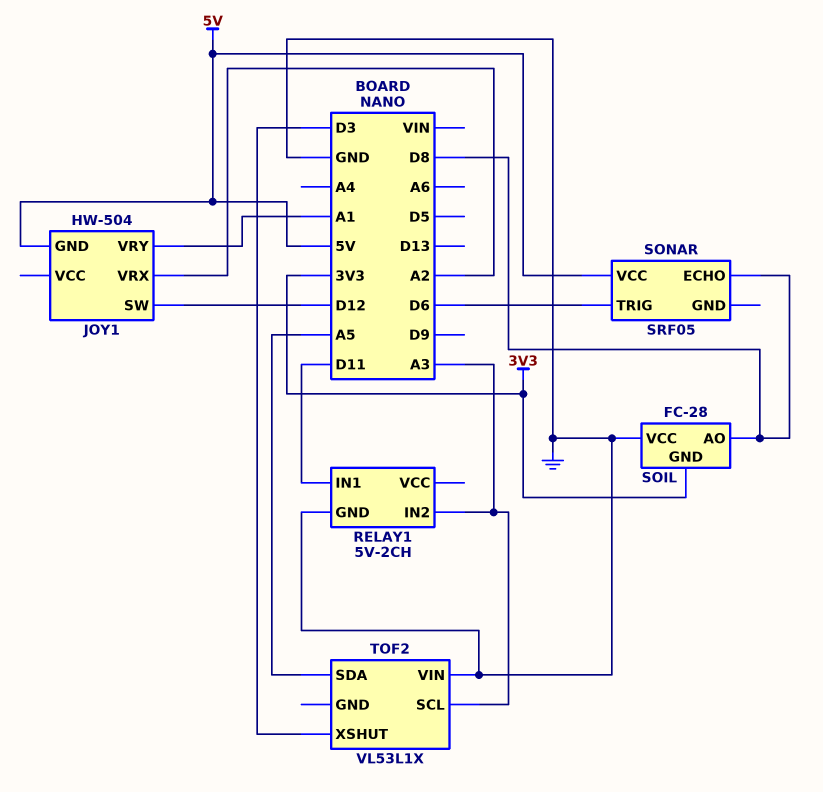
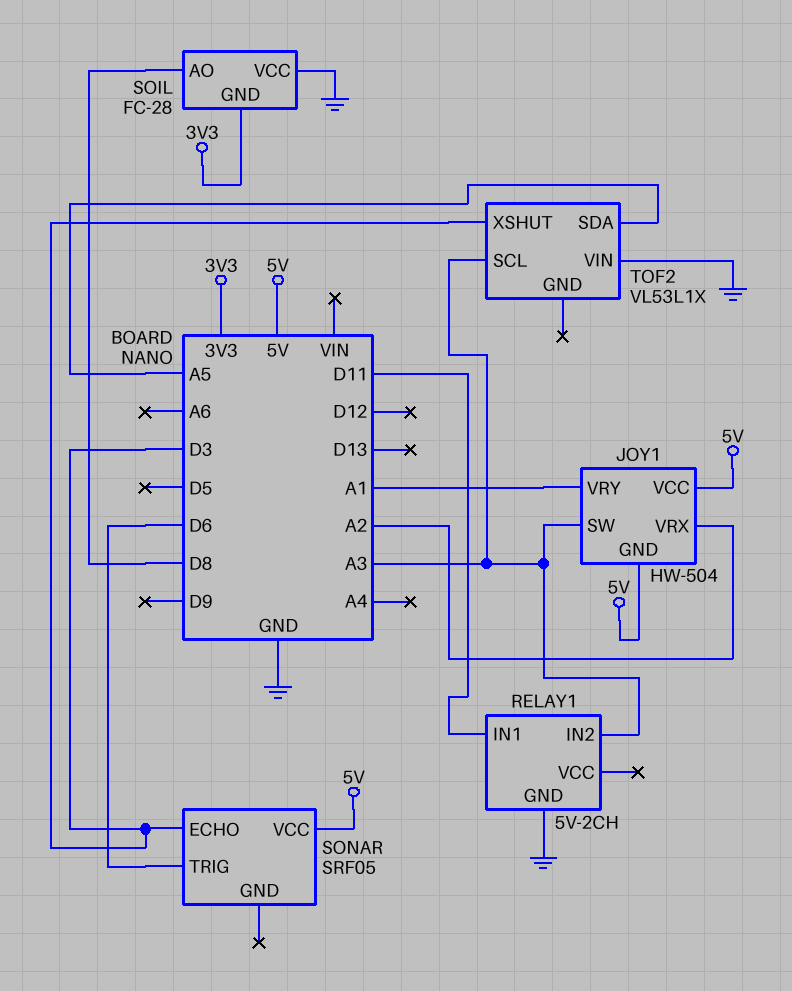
JOY1 pin SW: D12 -> A3
JOY1 pin VCC: none -> 5V
SONAR pin ECHO: D8 -> D3

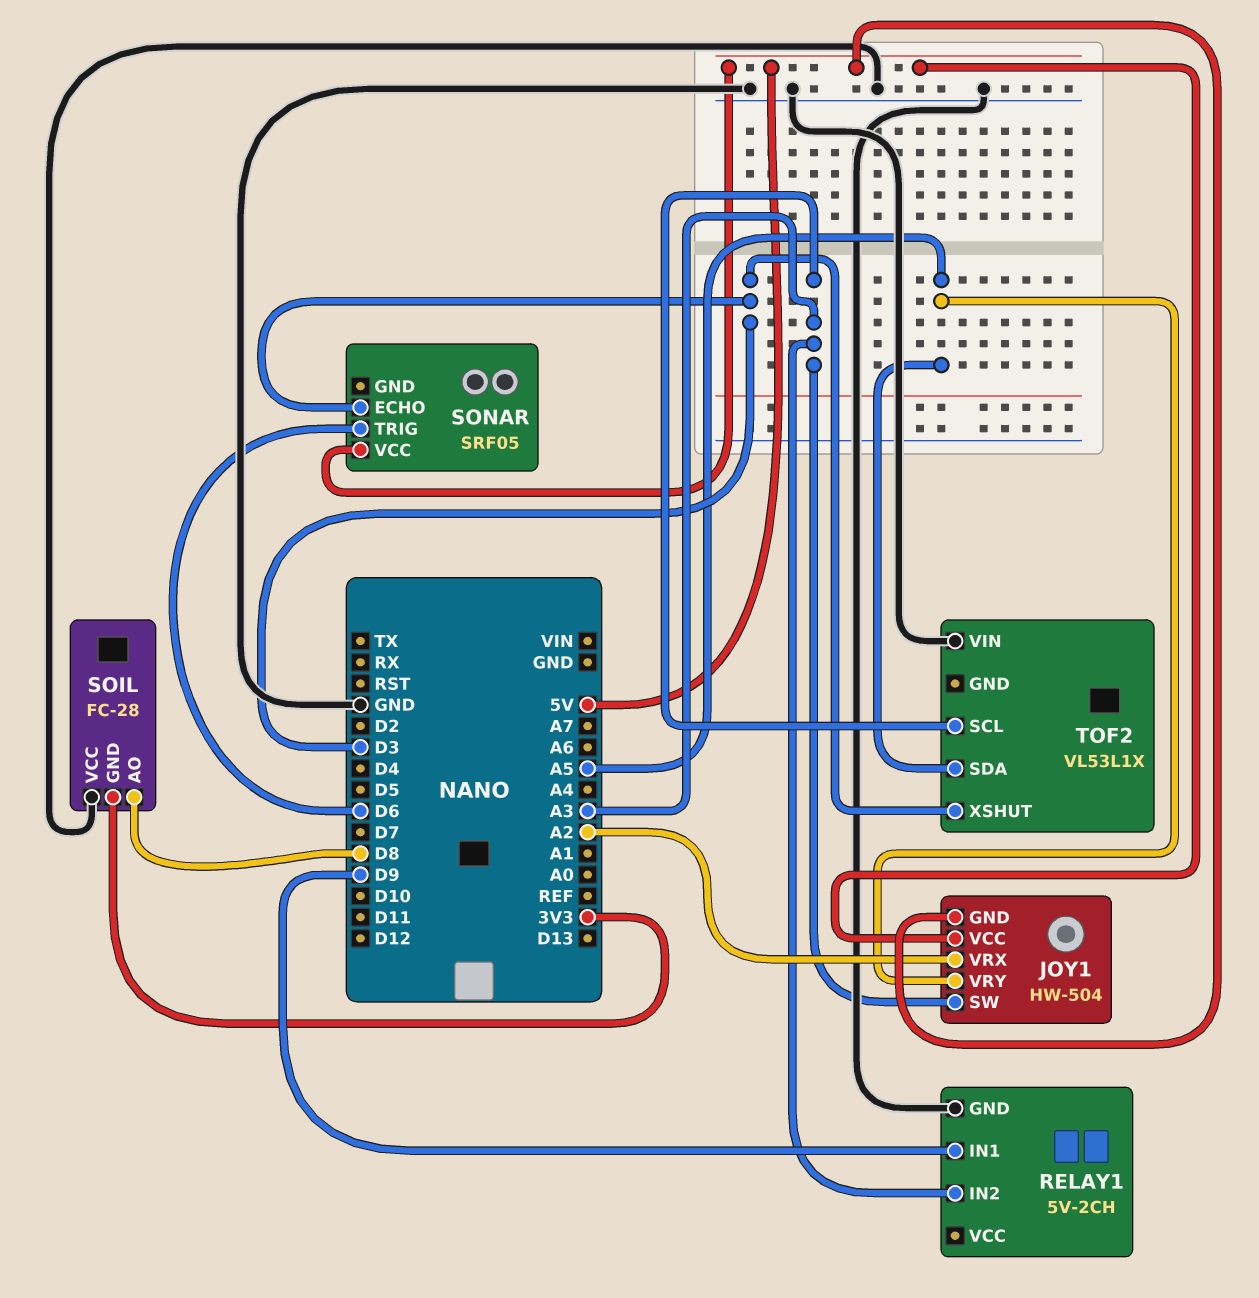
JOY1 pin VRY: A1 -> A5
RELAY1 pin IN1: D11 -> D9

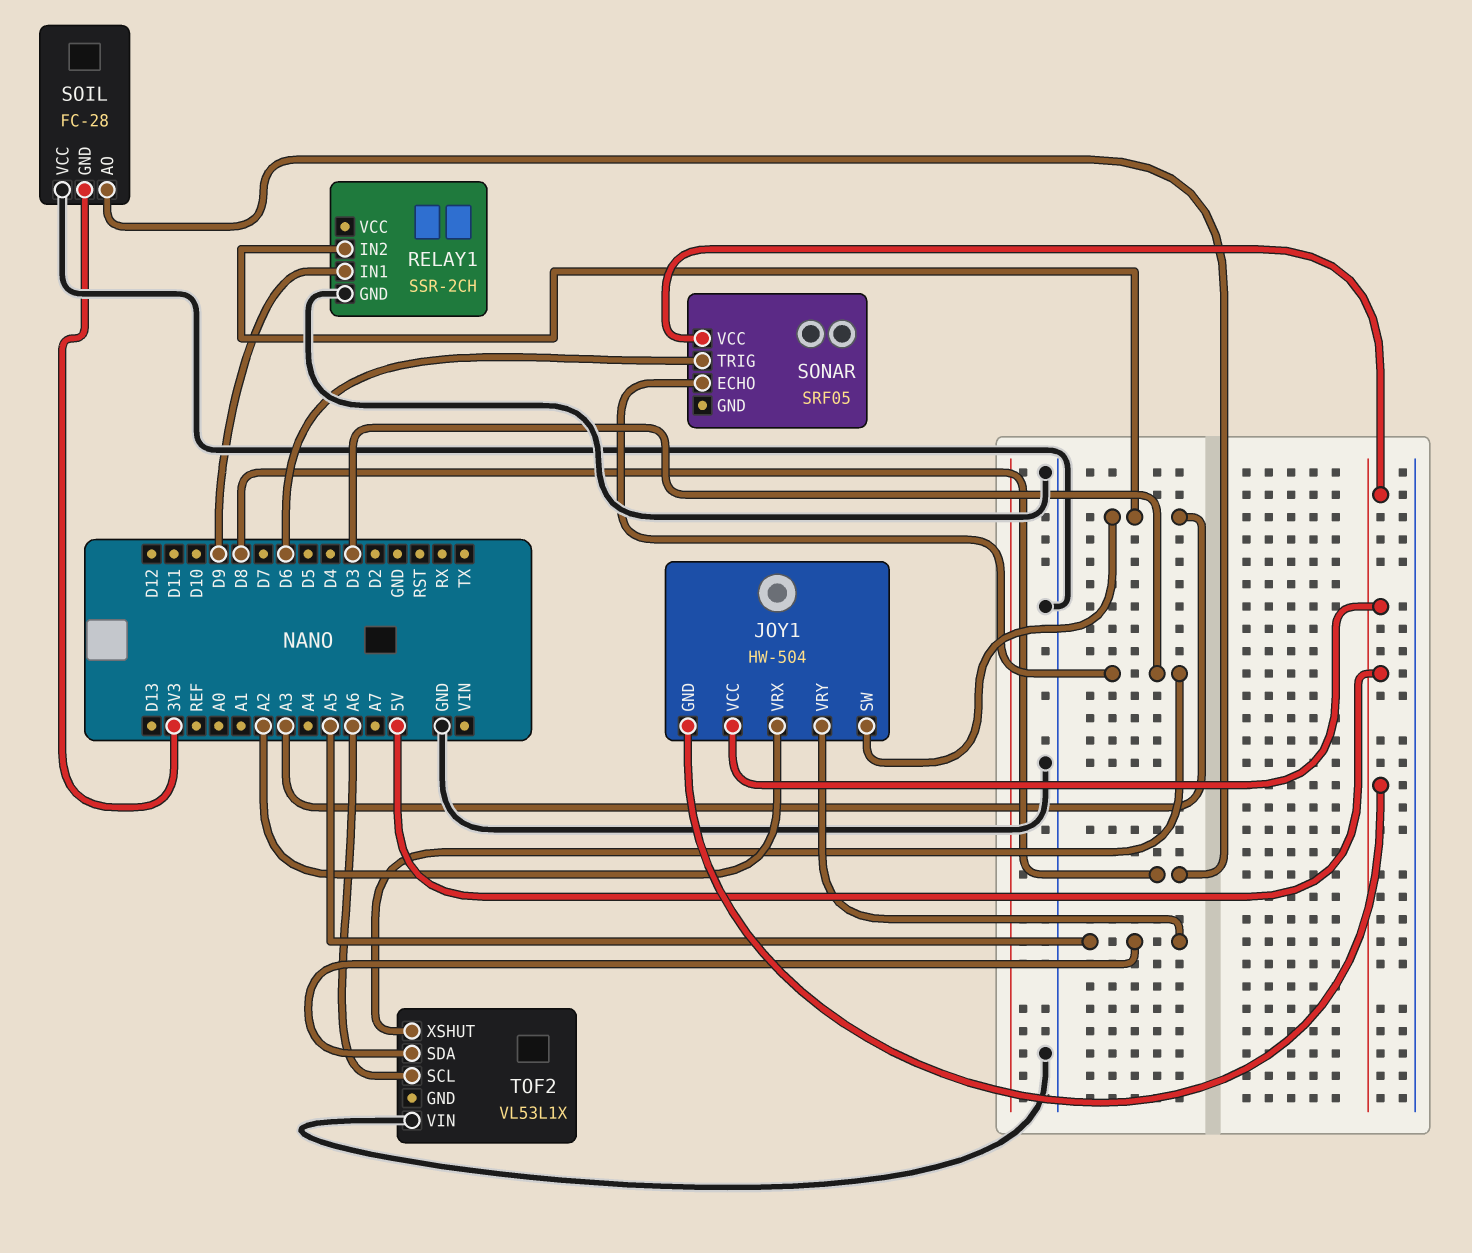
RELAY1: 5V-2CH -> SSR-2CH
TOF2 pin SCL: A3 -> A6

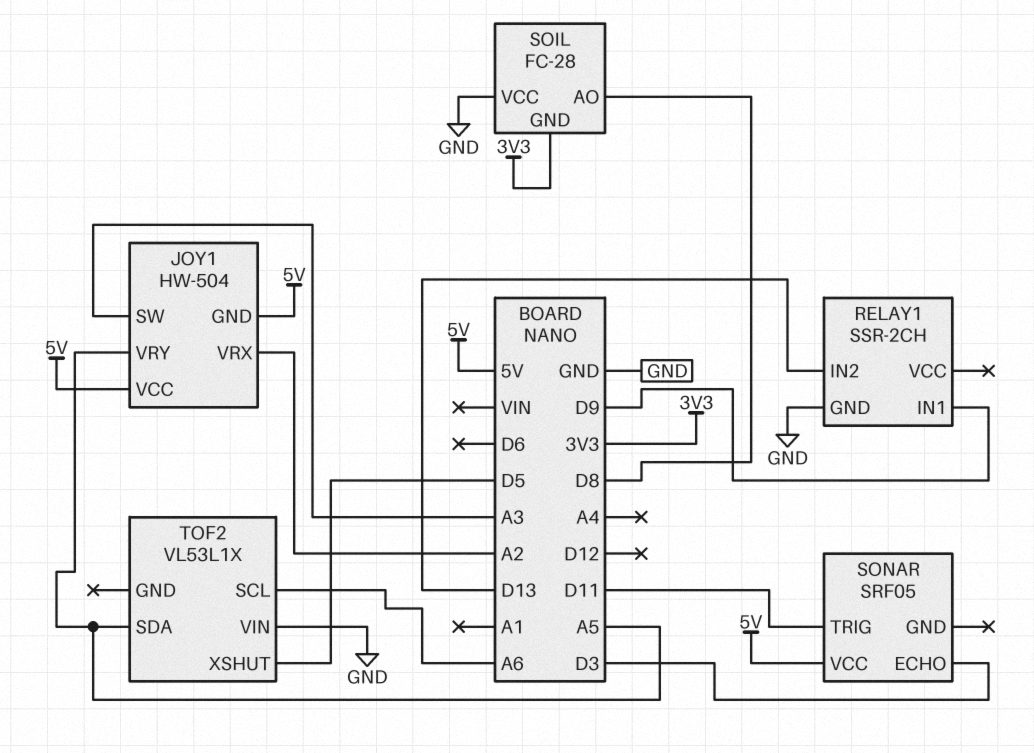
RELAY1 pin IN2: A3 -> D13
SONAR pin TRIG: D6 -> D11
TOF2 pin XSHUT: D3 -> D5

